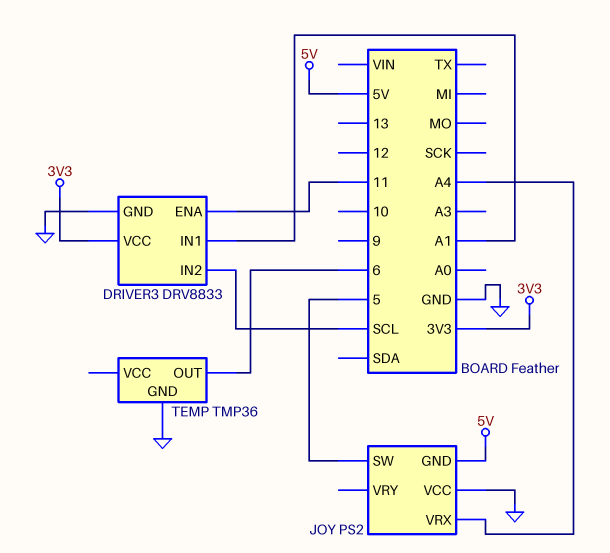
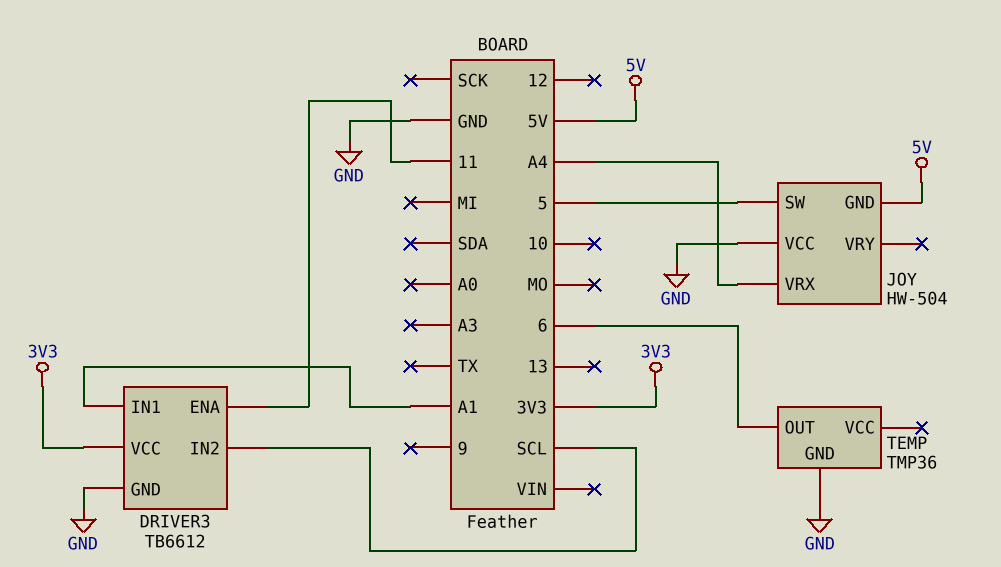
DRIVER3: DRV8833 -> TB6612
JOY: PS2 -> HW-504

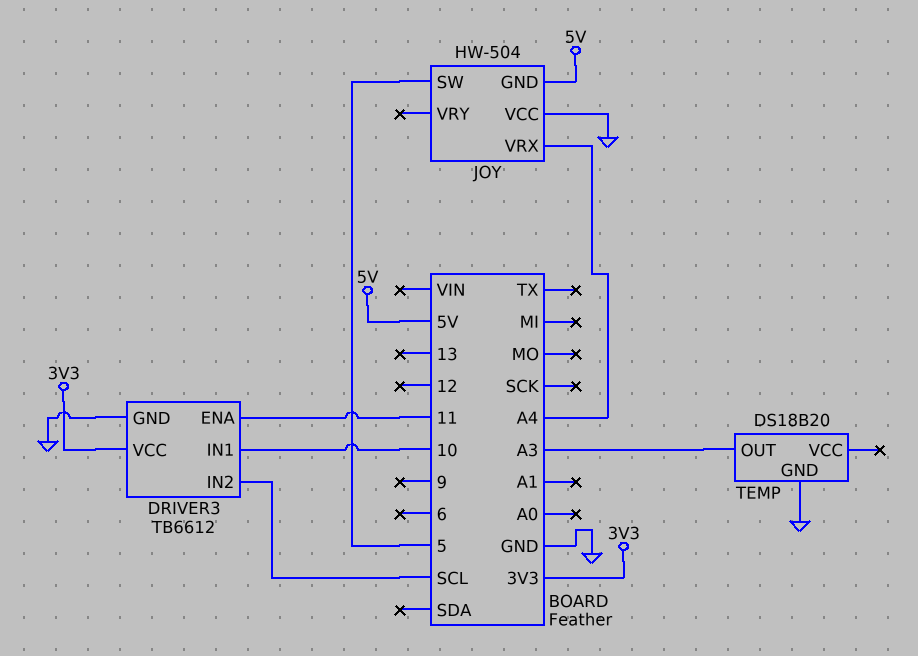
DRIVER3 pin IN1: A1 -> 10
TEMP: TMP36 -> DS18B20
TEMP pin OUT: 6 -> A3

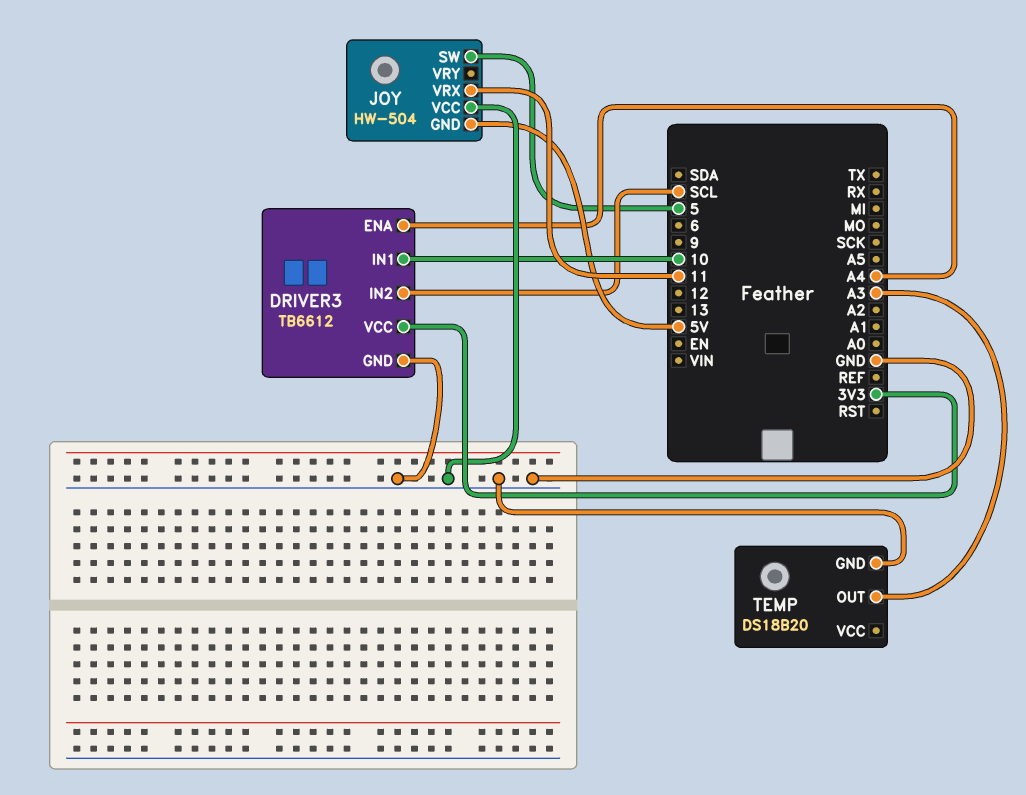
DRIVER3 pin ENA: 11 -> A4
JOY pin VRX: A4 -> 11

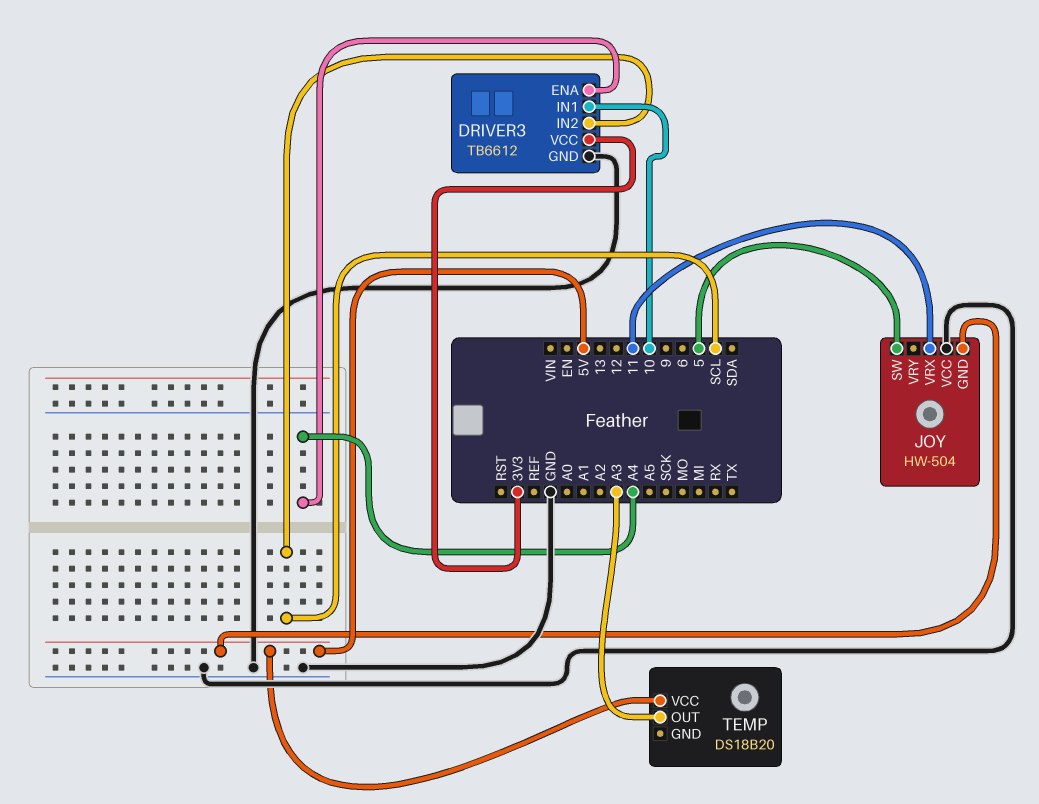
TEMP pin GND: GND -> none
TEMP pin VCC: none -> 5V

